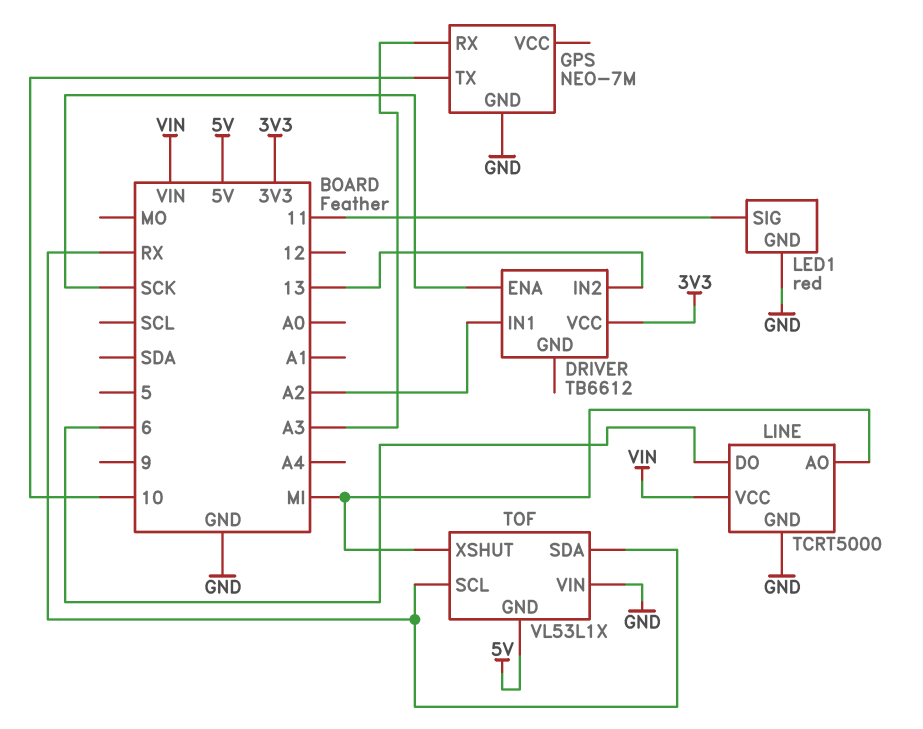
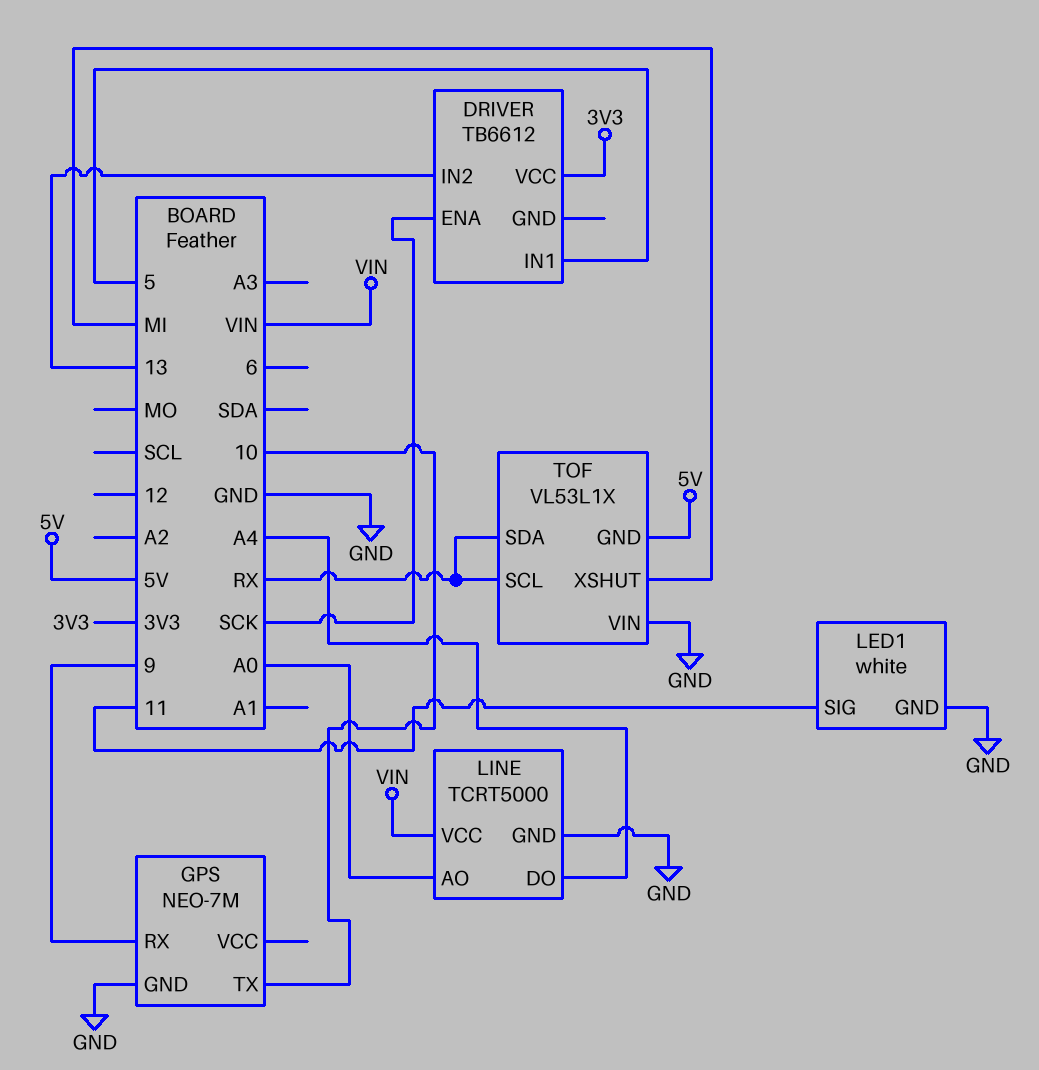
DRIVER pin IN1: A2 -> 5
GPS pin RX: A3 -> 9
LED1: red -> white
LINE pin AO: MI -> A0
LINE pin DO: 6 -> A4

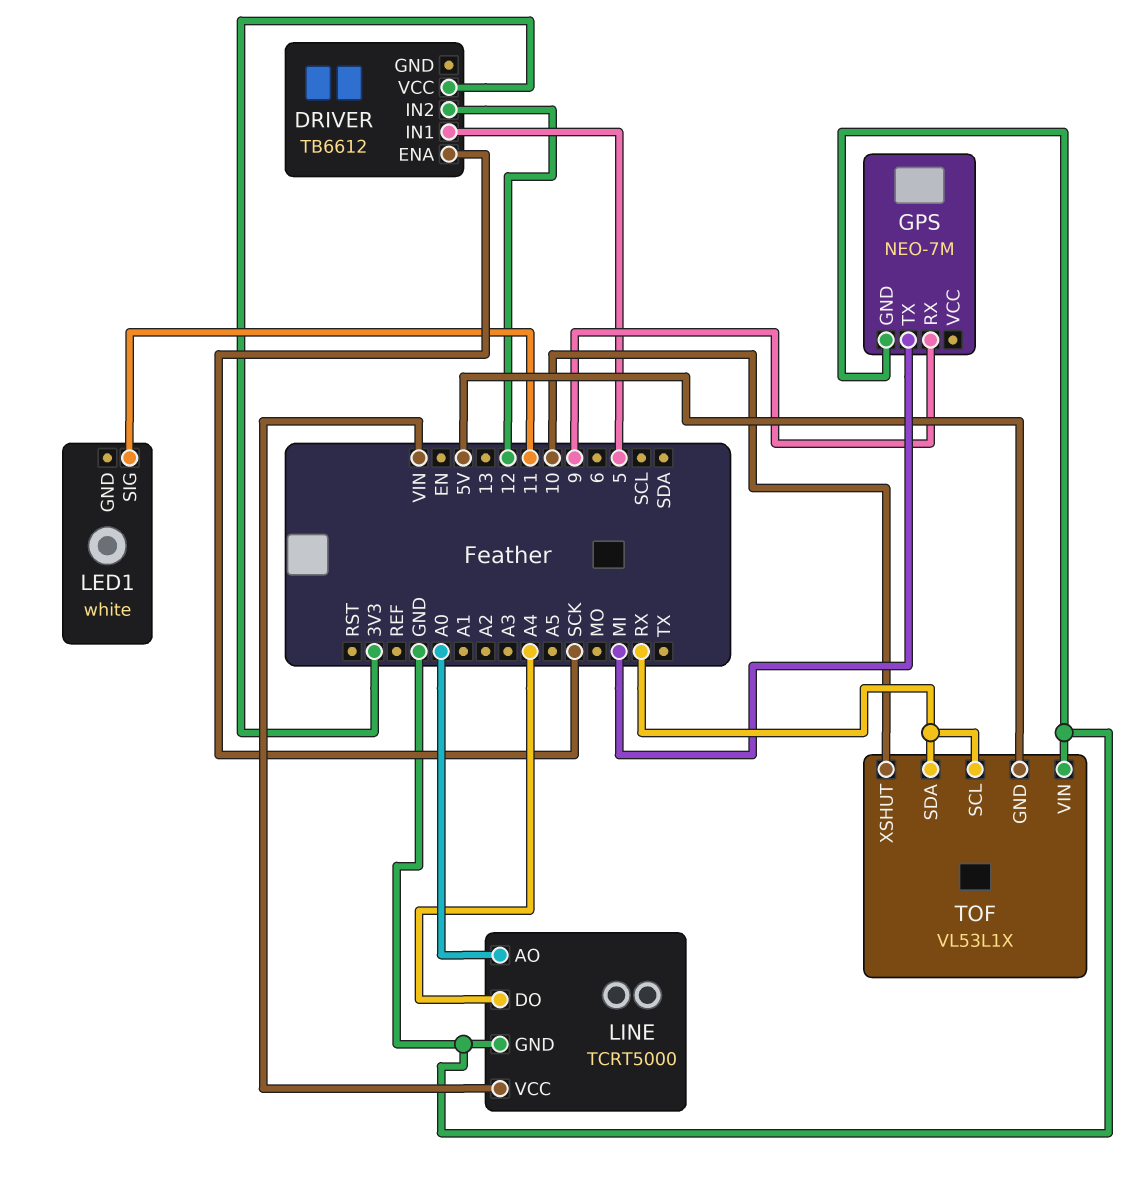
DRIVER pin IN2: 13 -> 12
GPS pin TX: 10 -> MI
LED1 pin GND: GND -> none
TOF pin XSHUT: MI -> 10

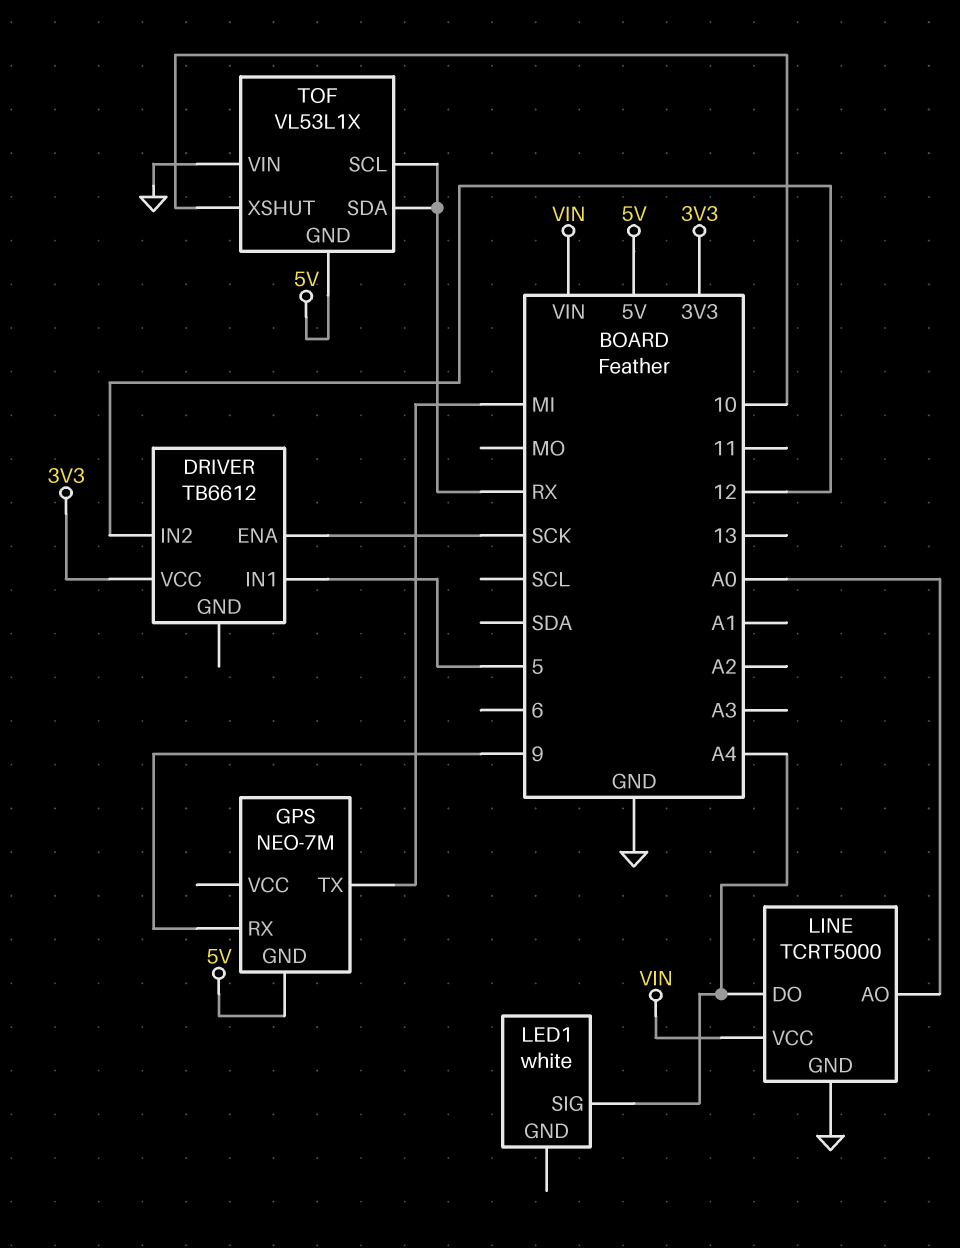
GPS pin GND: GND -> 5V
LED1 pin SIG: 11 -> A4

